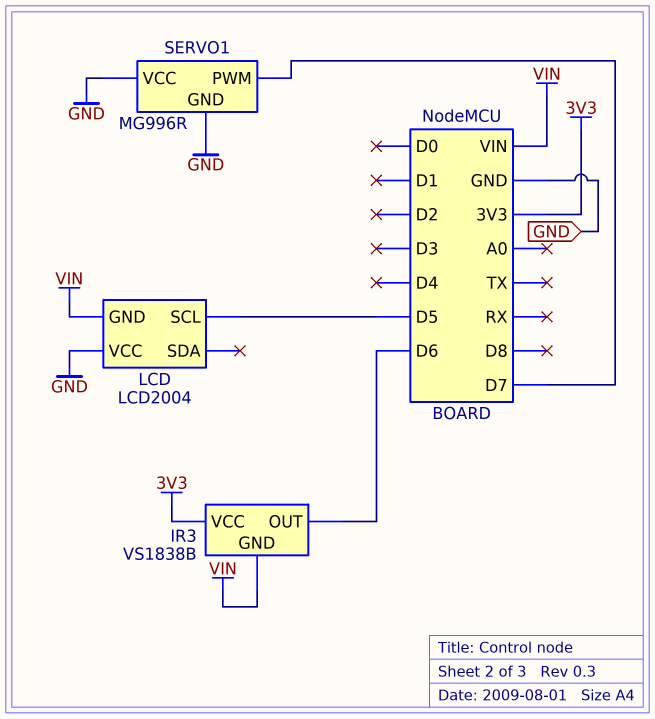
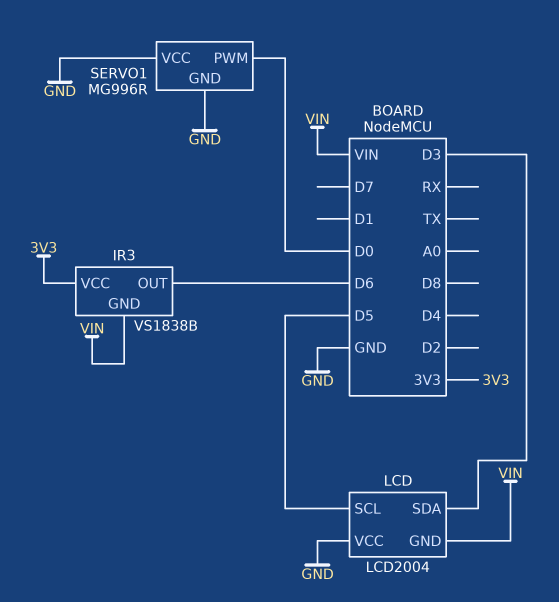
LCD pin SDA: none -> D3
SERVO1 pin PWM: D7 -> D0

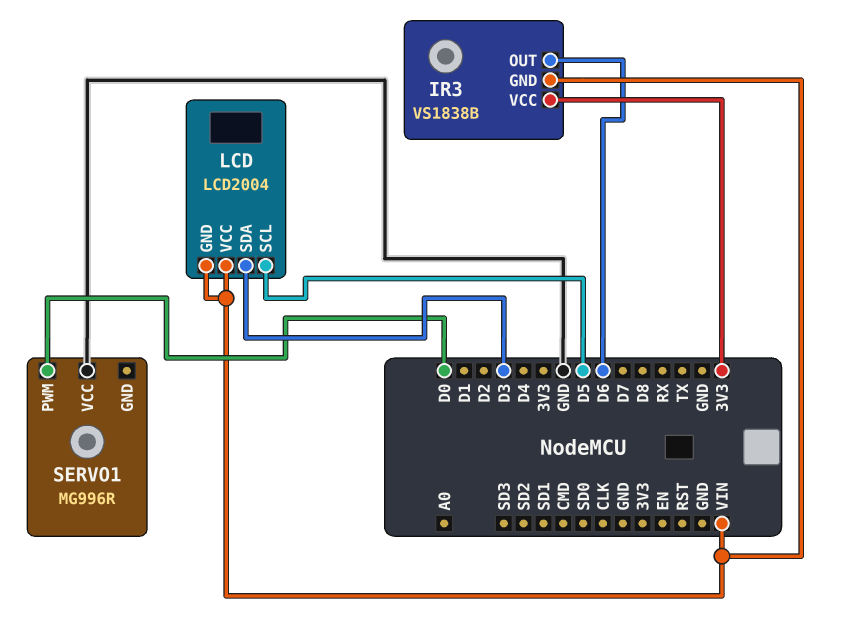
LCD pin VCC: GND -> VIN
SERVO1 pin GND: GND -> none

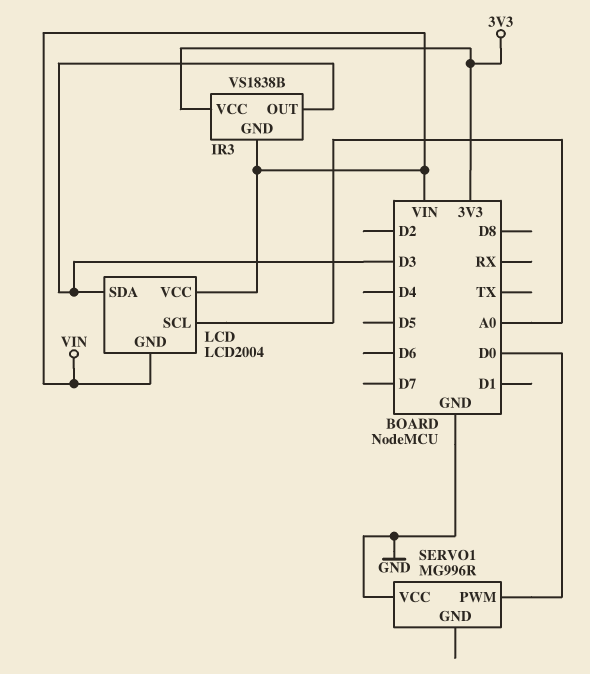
IR3 pin OUT: D6 -> D3
LCD pin SCL: D5 -> A0

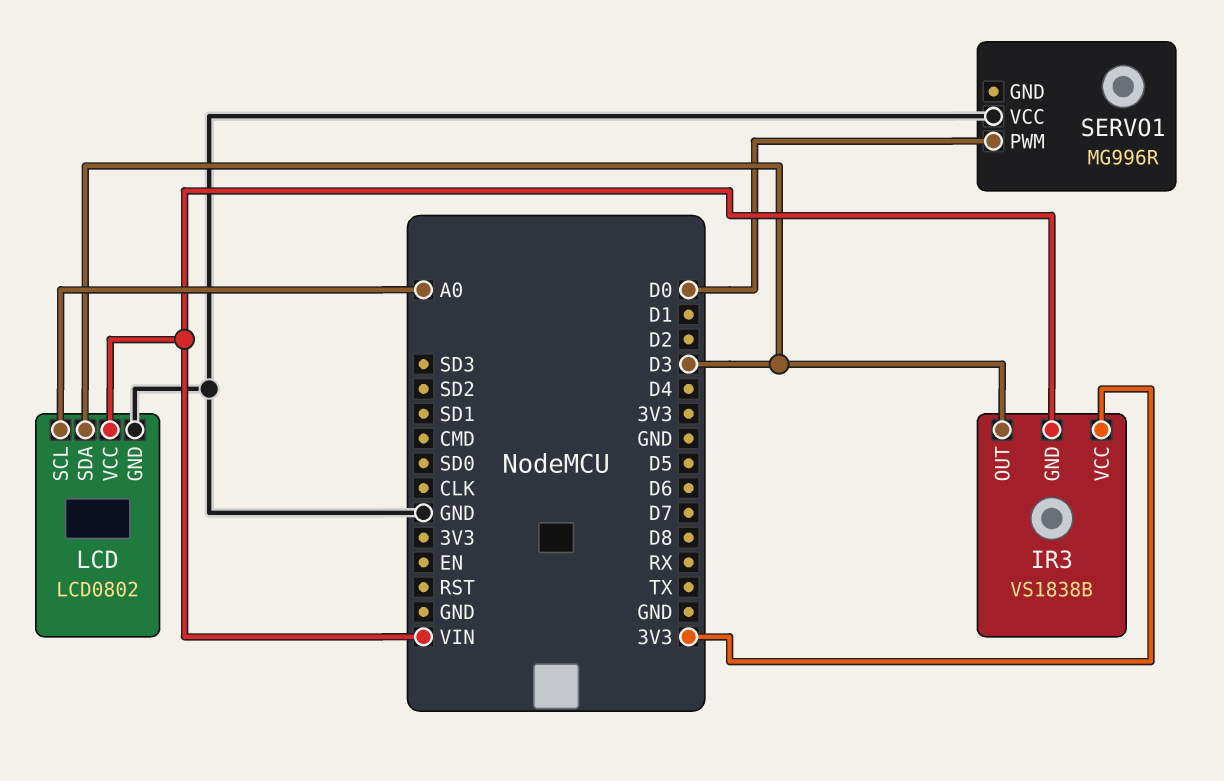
LCD: LCD2004 -> LCD0802
LCD pin GND: VIN -> GND

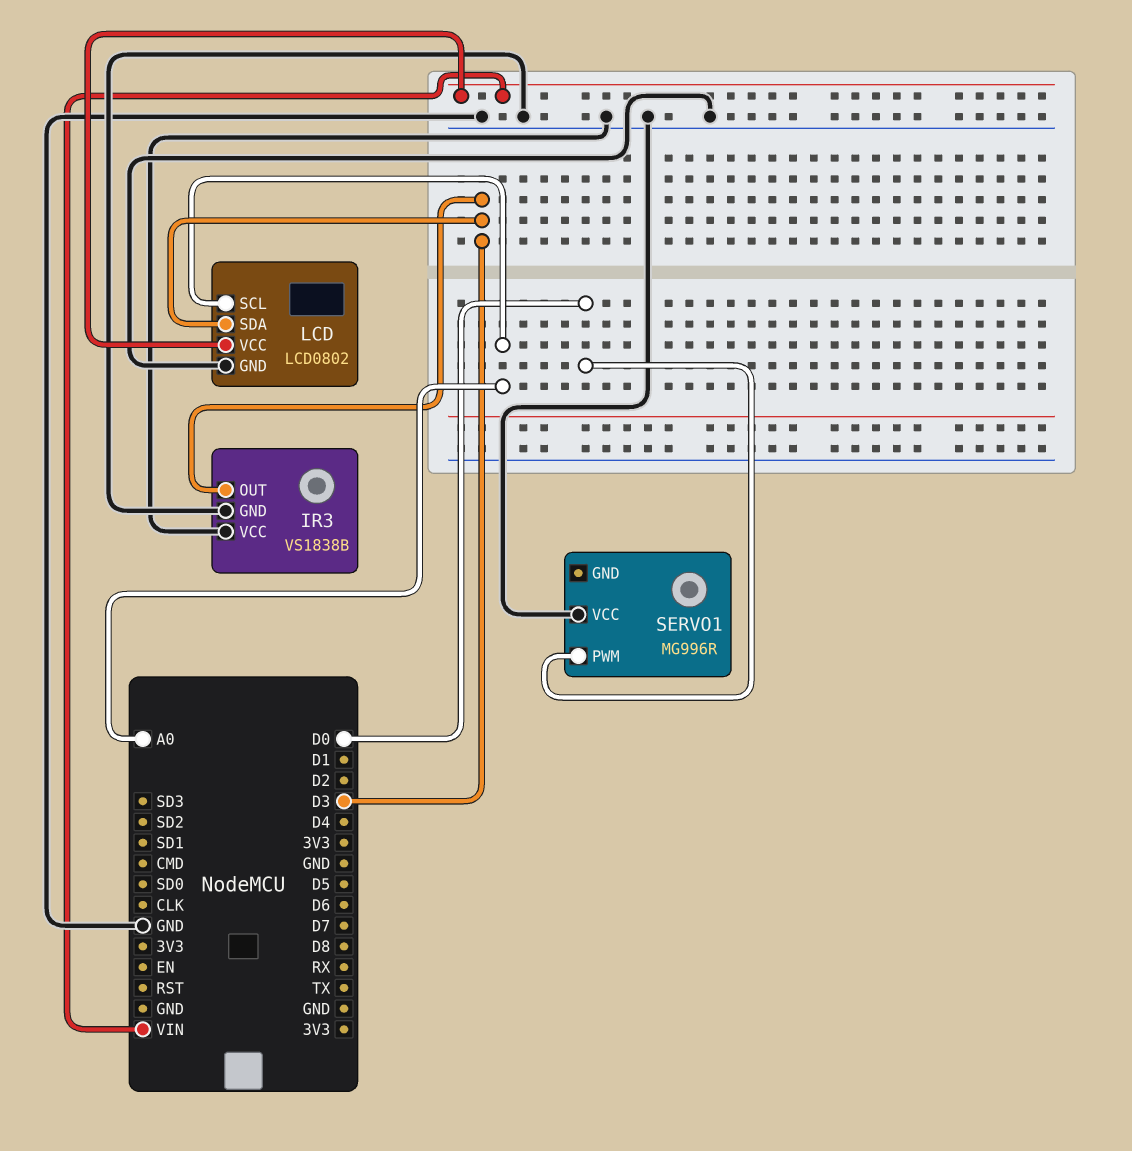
IR3 pin GND: VIN -> GND
IR3 pin VCC: 3V3 -> GND

